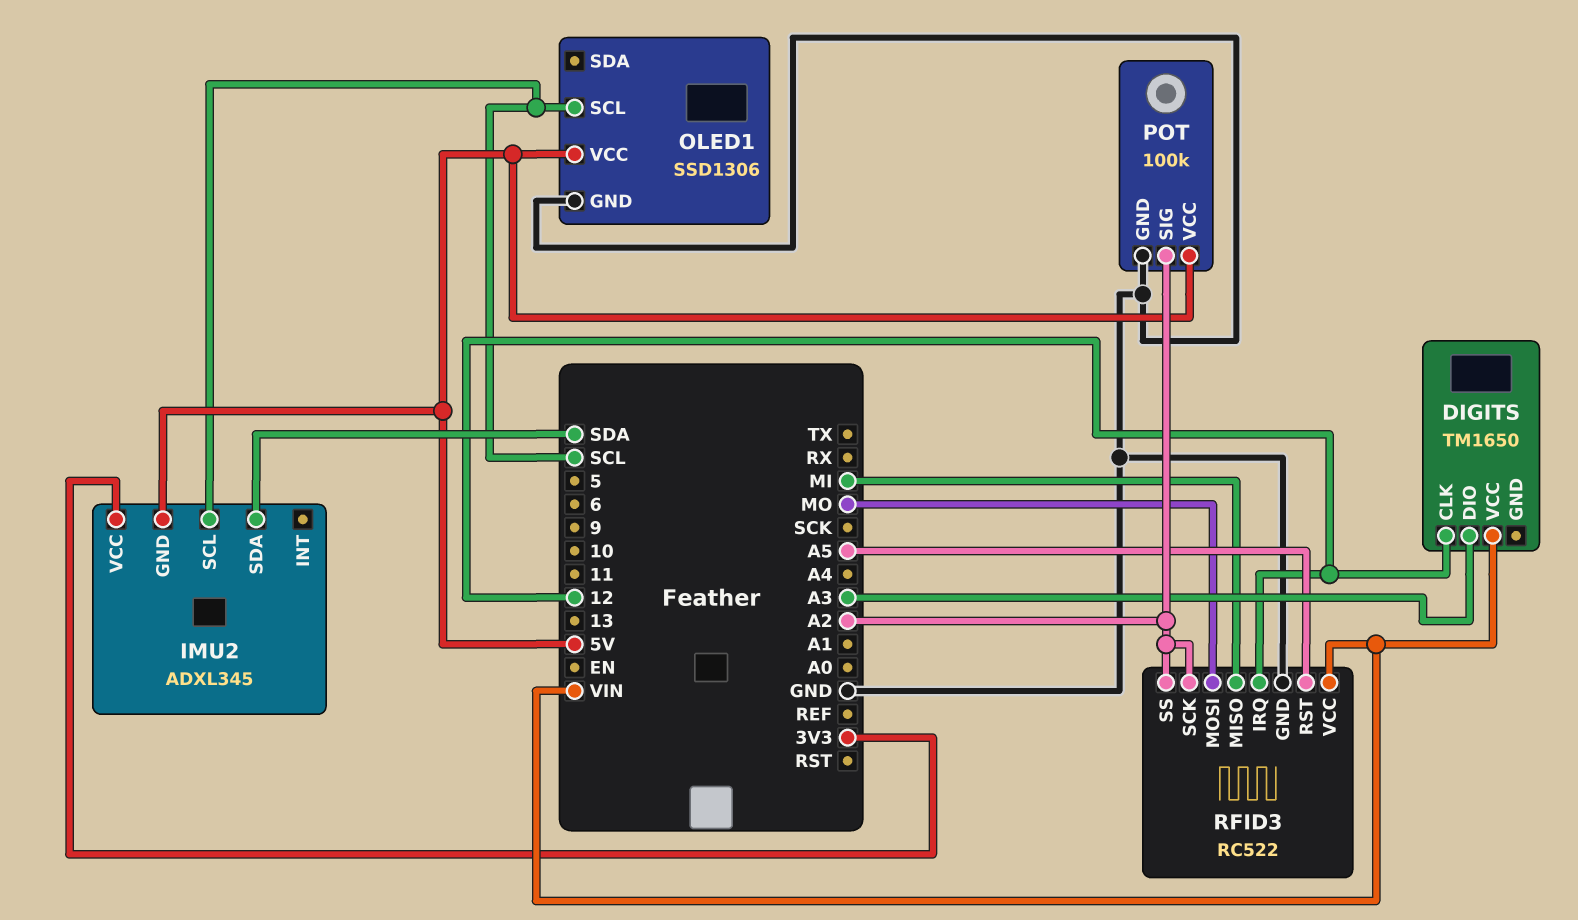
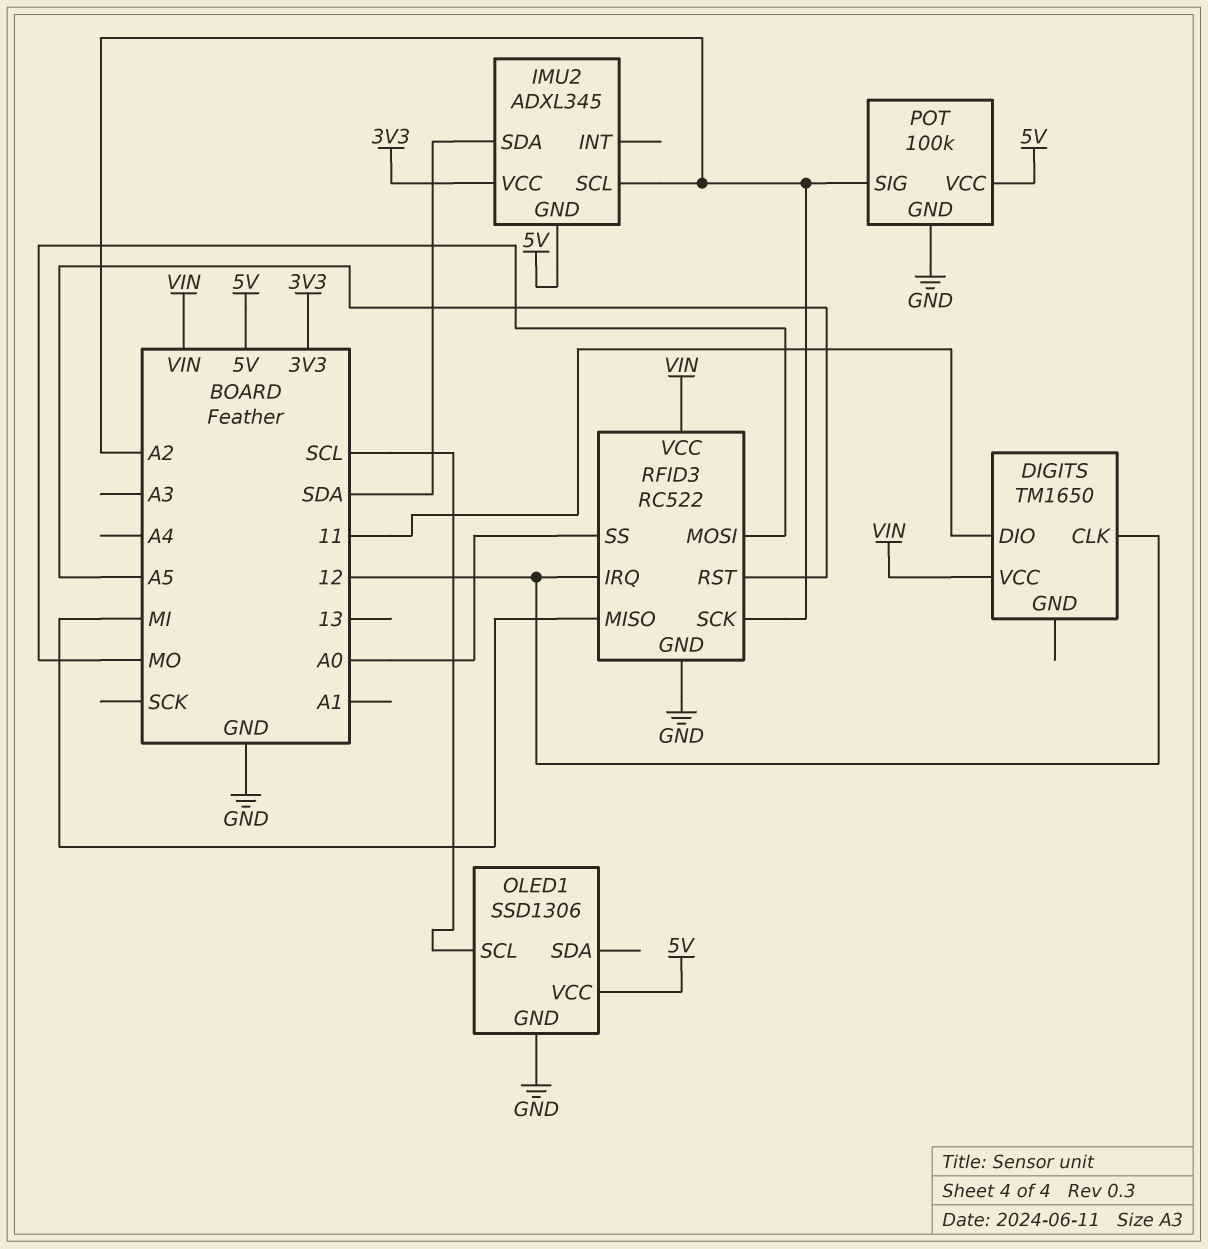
DIGITS pin DIO: A3 -> 11
IMU2 pin SCL: SCL -> A2
RFID3 pin SS: A2 -> A0

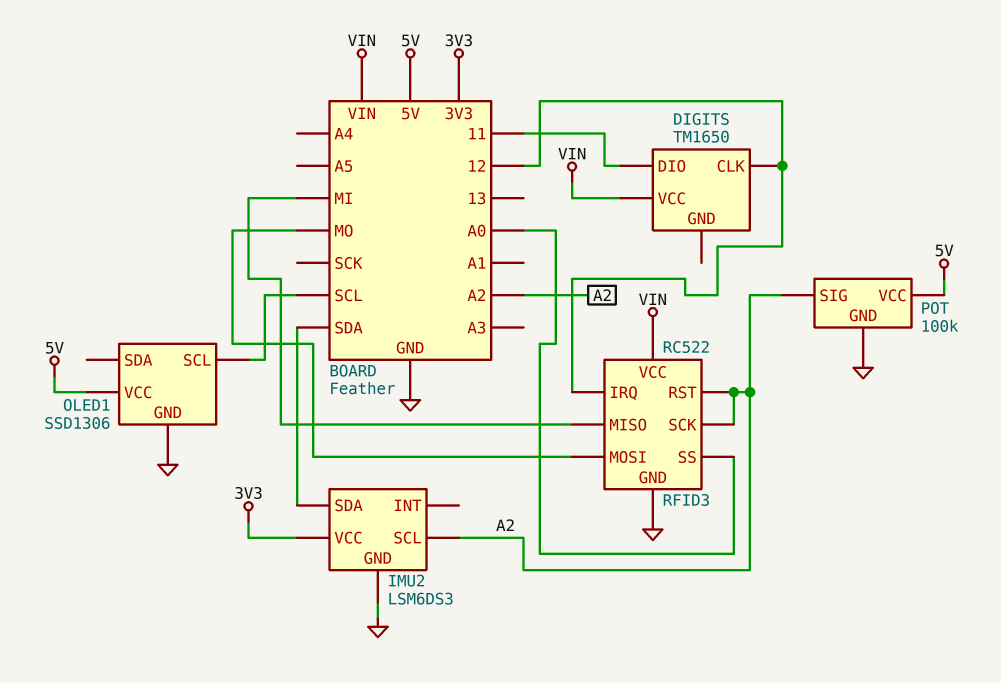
IMU2: ADXL345 -> LSM6DS3
IMU2 pin GND: 5V -> GND
RFID3 pin RST: A5 -> A2

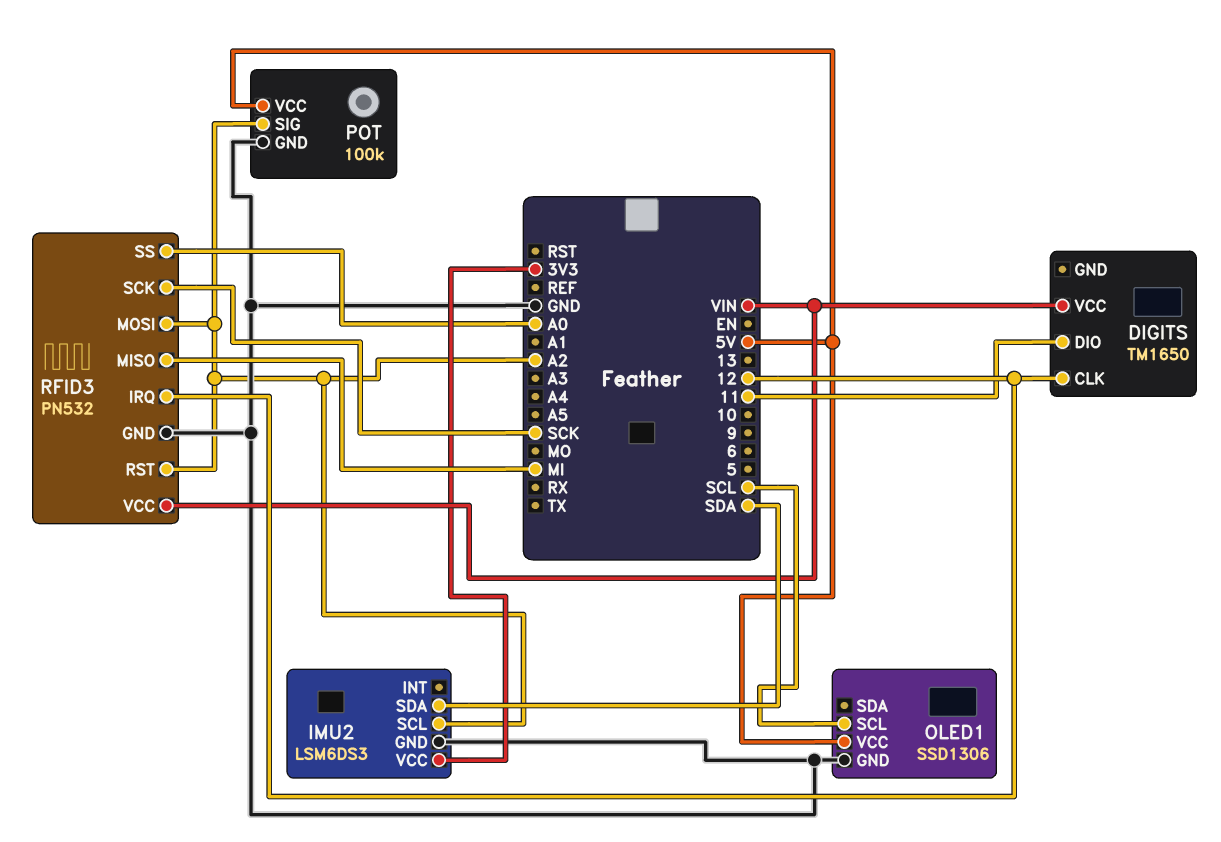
RFID3: RC522 -> PN532
RFID3 pin MOSI: MO -> A2
RFID3 pin SCK: A2 -> SCK

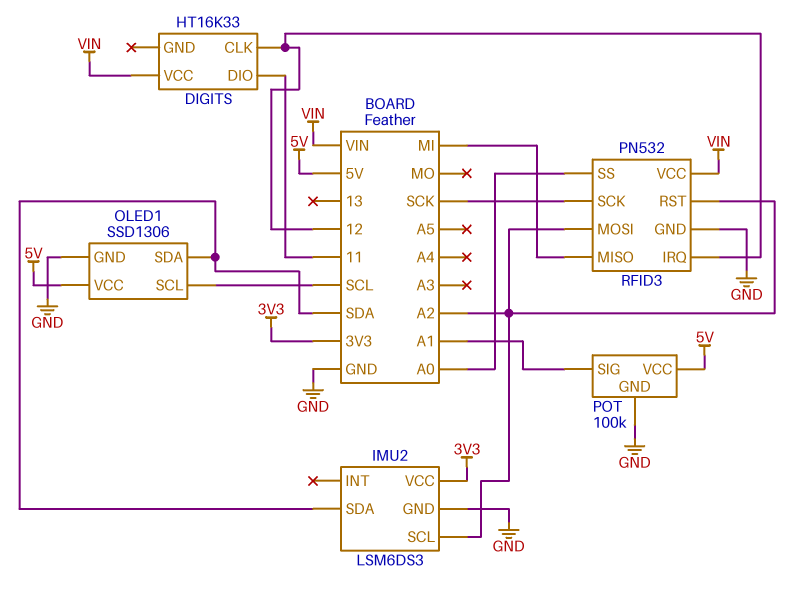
DIGITS: TM1650 -> HT16K33
OLED1 pin SDA: none -> SDA
POT pin SIG: A2 -> A1

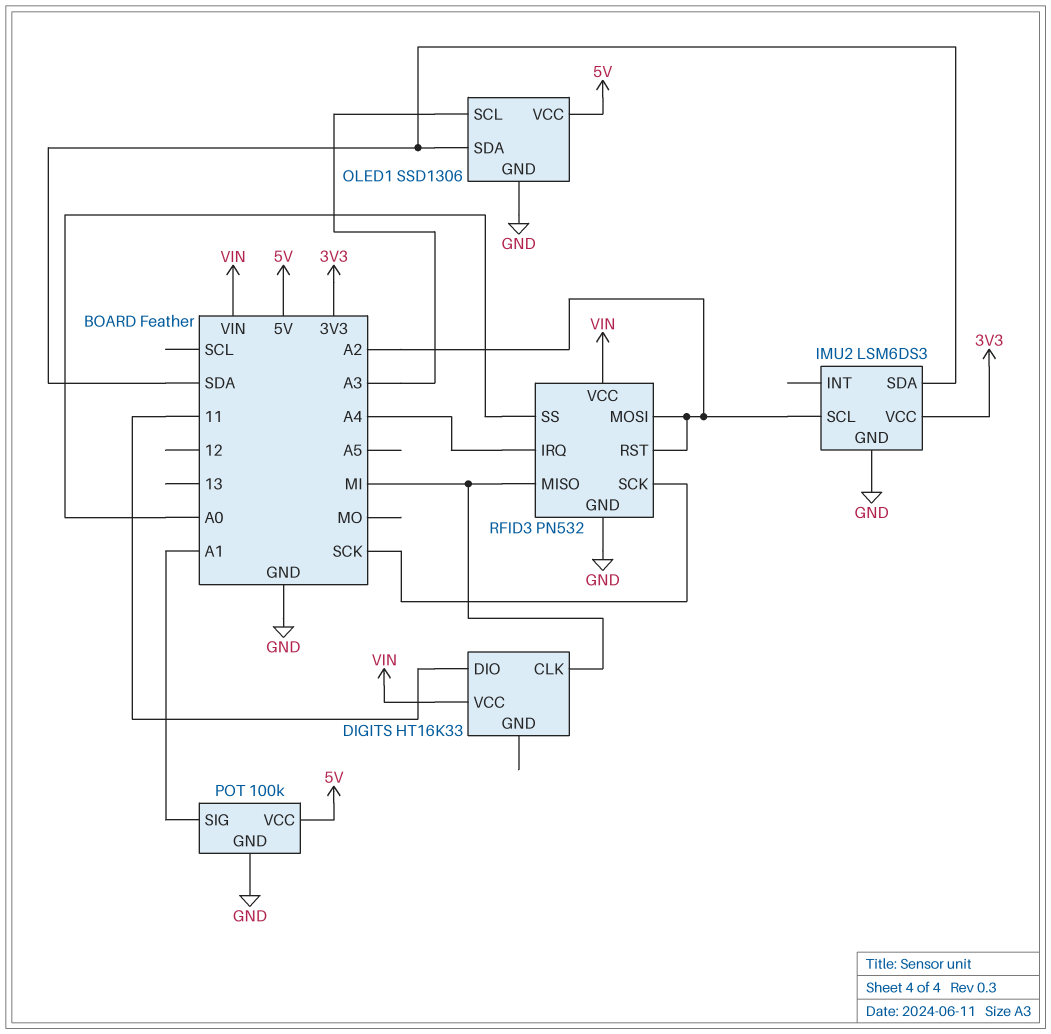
DIGITS pin CLK: 12 -> MI
OLED1 pin SCL: SCL -> A3
RFID3 pin IRQ: 12 -> A4

